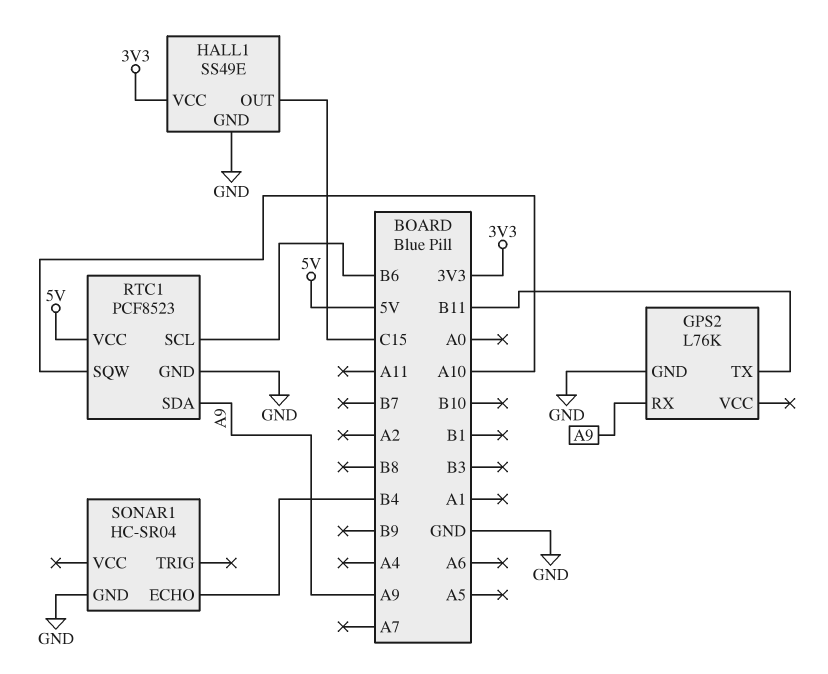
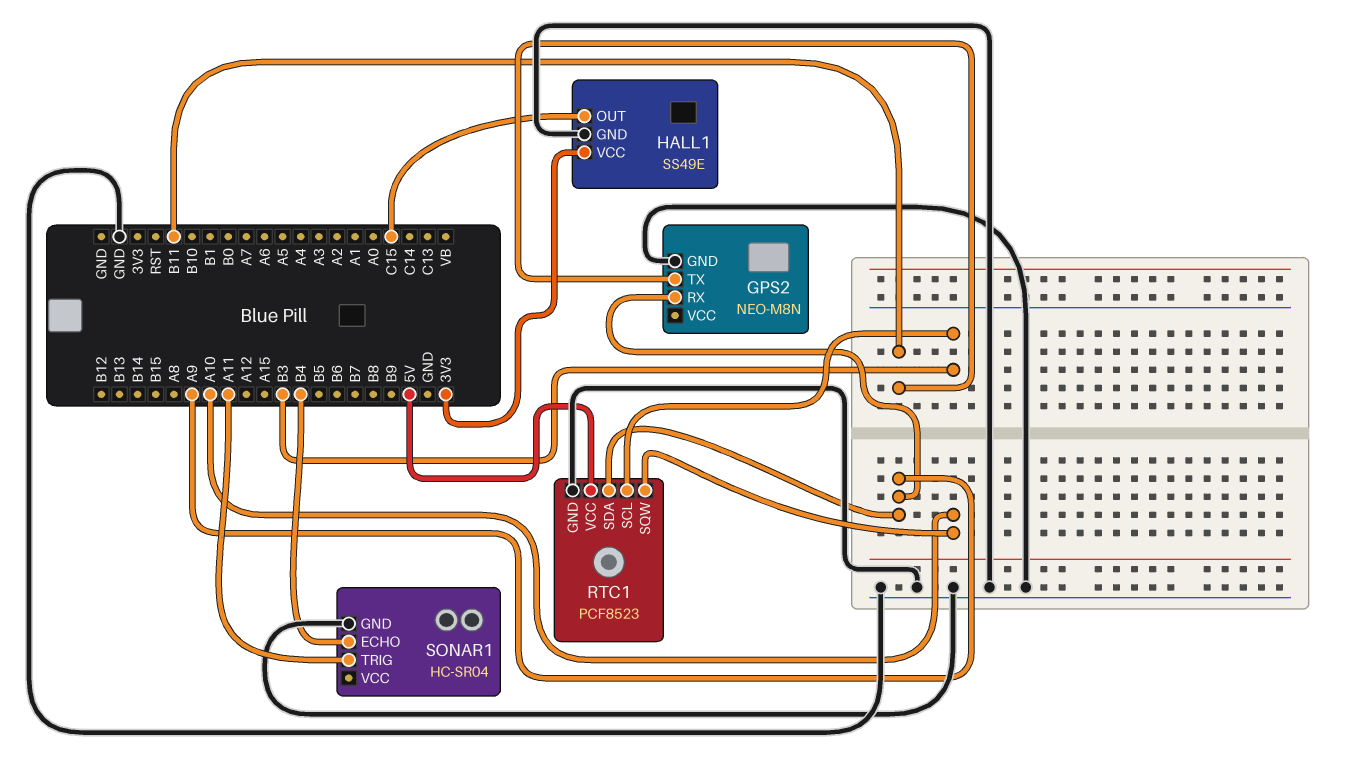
GPS2: L76K -> NEO-M8N
RTC1 pin SCL: B6 -> B3
SONAR1 pin TRIG: none -> A11

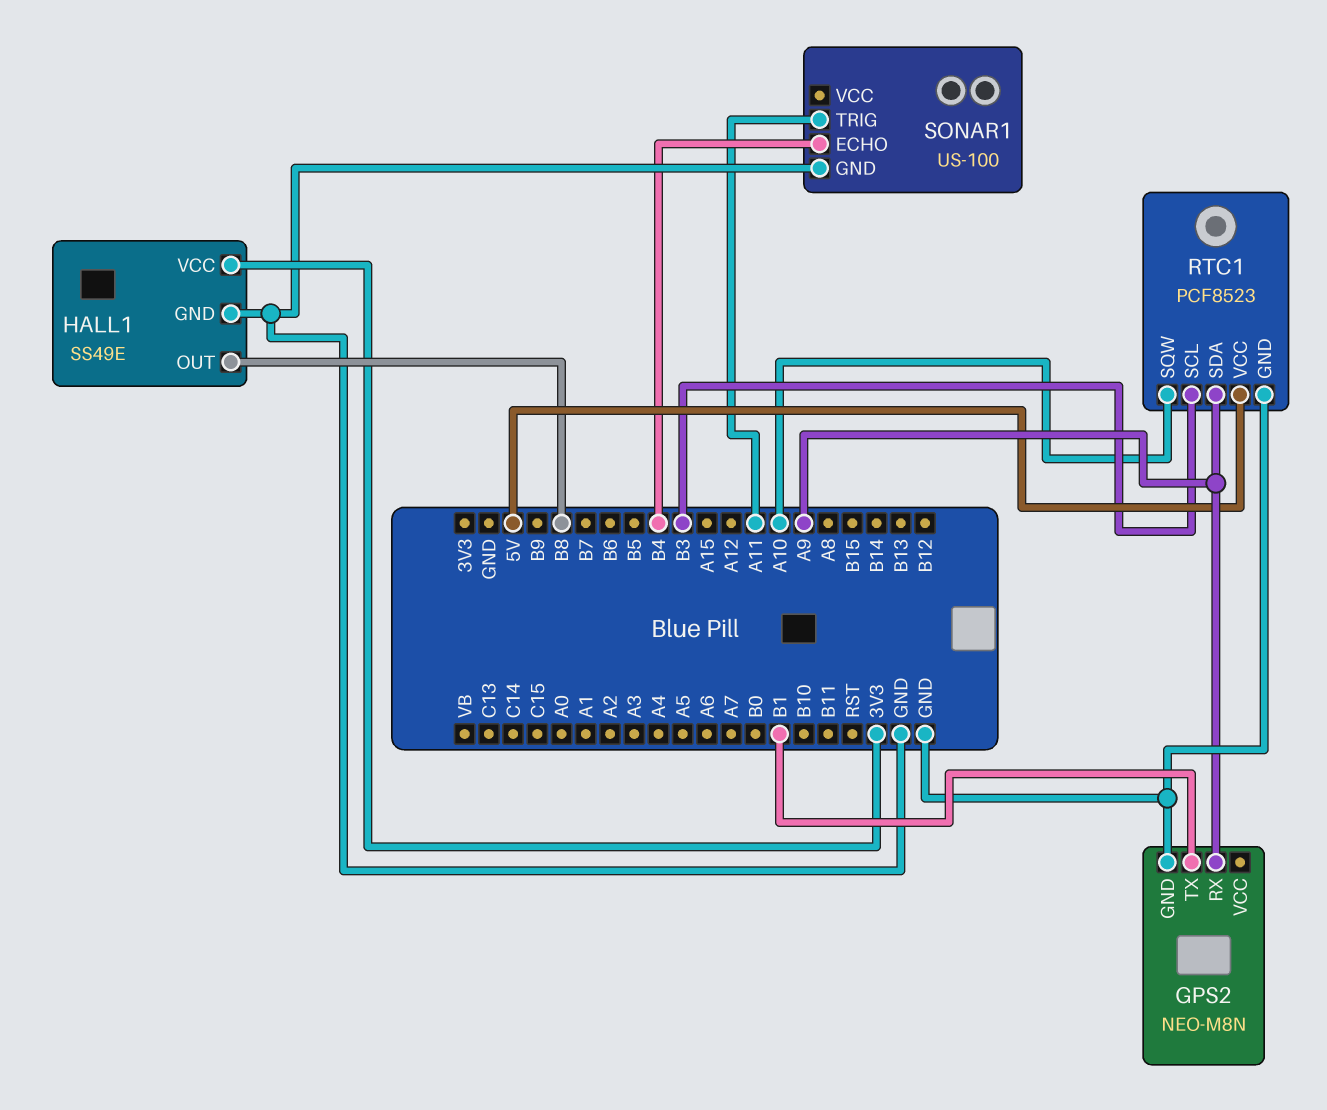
GPS2 pin TX: B11 -> B1
HALL1 pin OUT: C15 -> B8
SONAR1: HC-SR04 -> US-100

